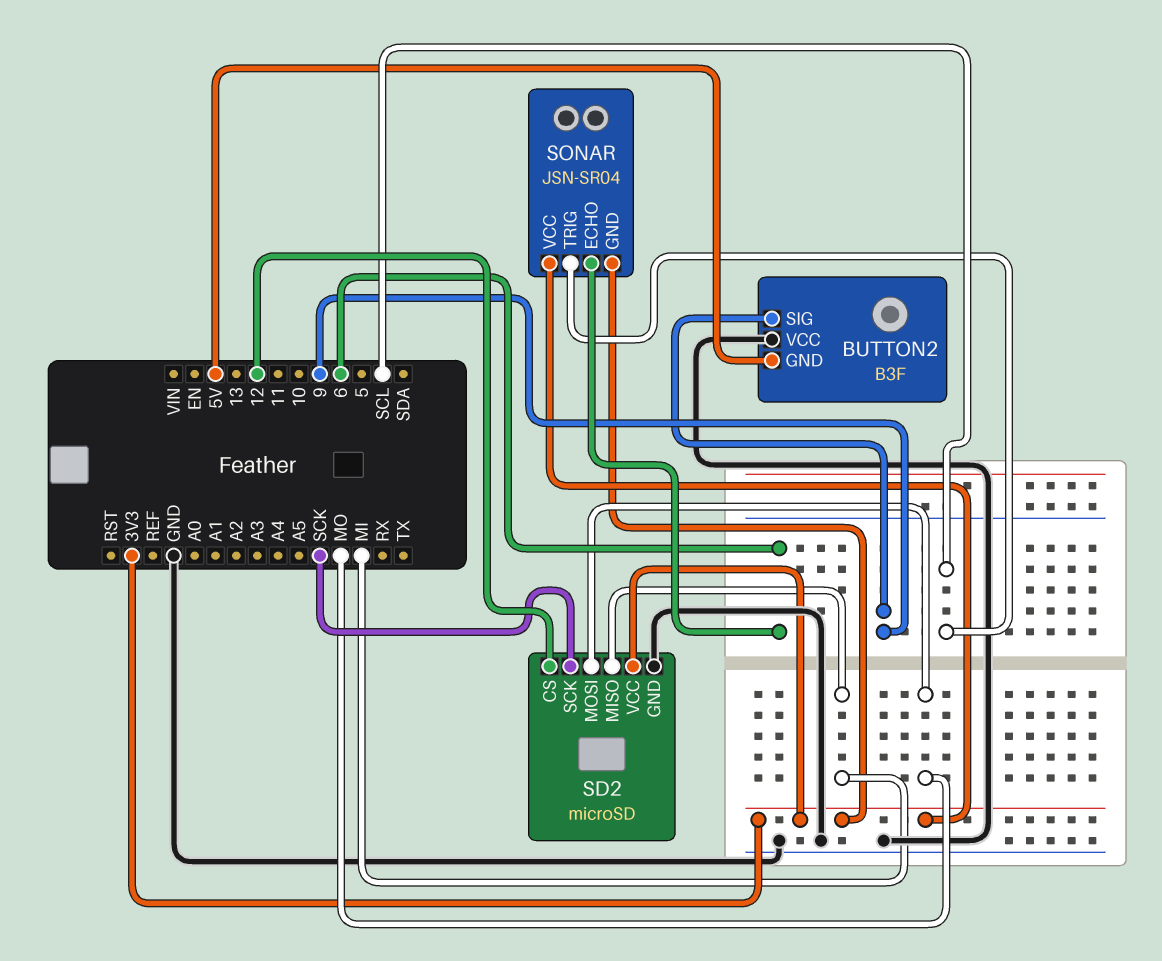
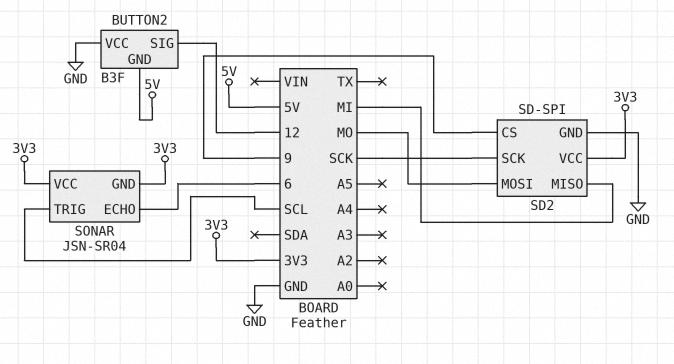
BUTTON2 pin SIG: 9 -> 12
SD2: microSD -> SD-SPI
SD2 pin CS: 12 -> 9

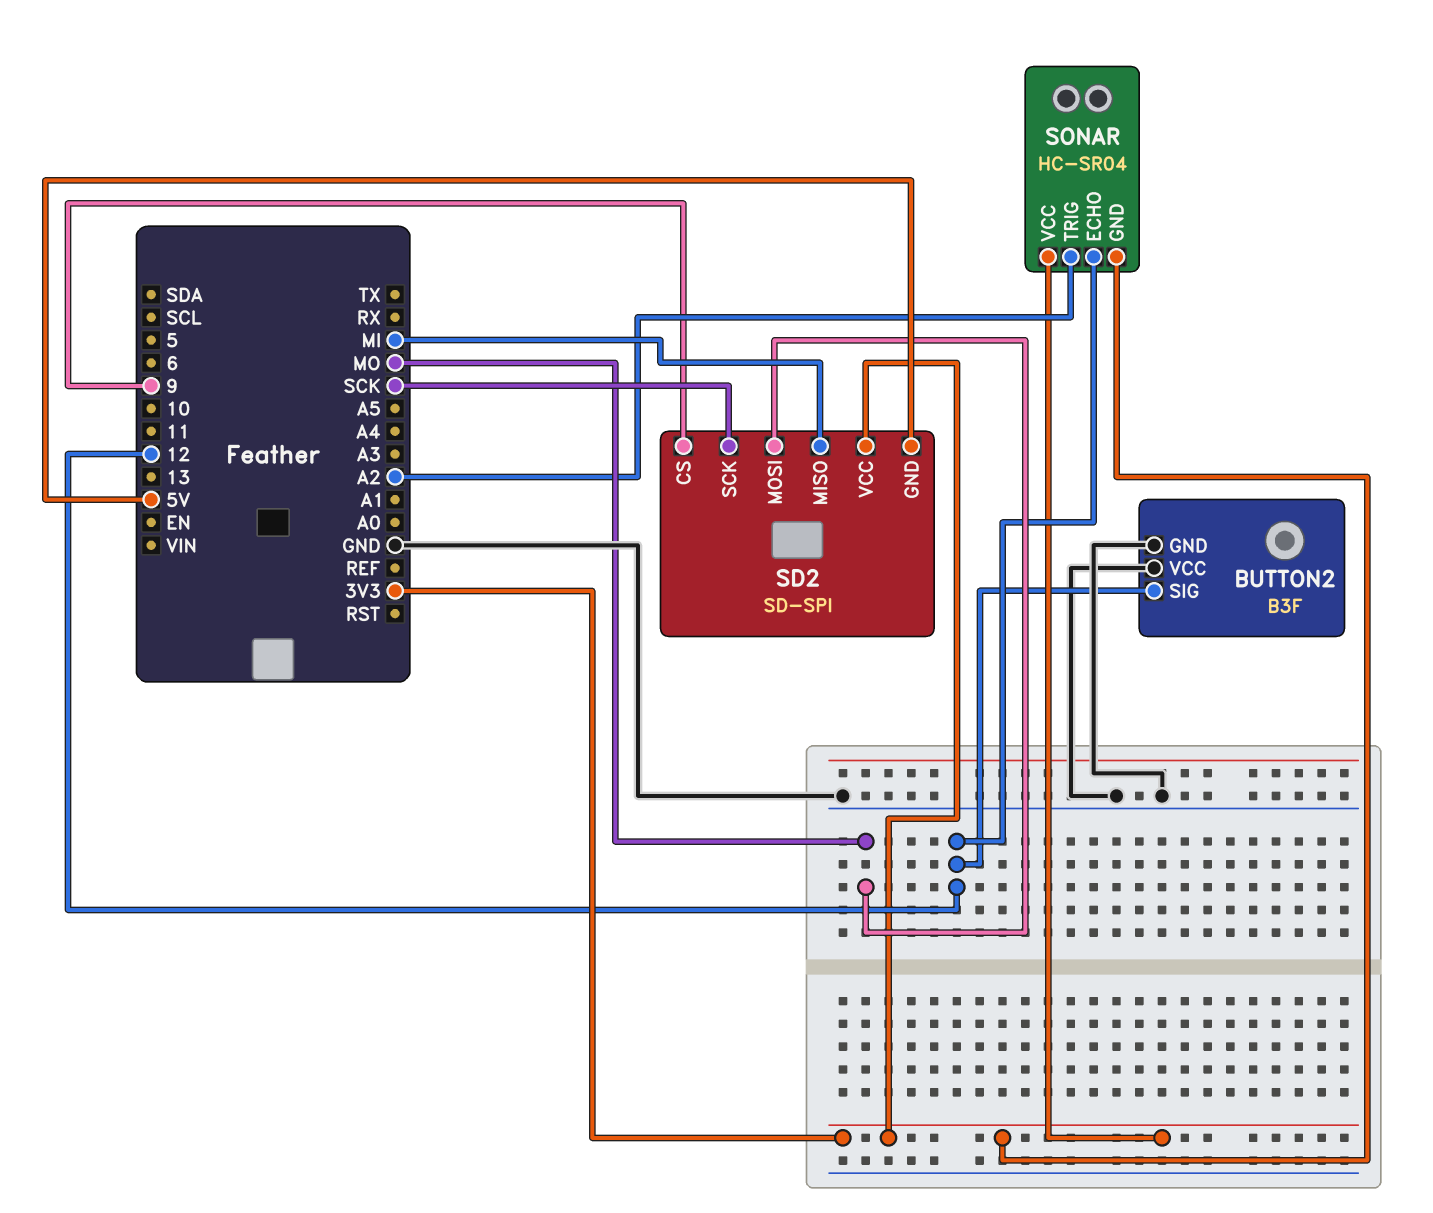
BUTTON2 pin GND: 5V -> GND
SD2 pin GND: GND -> 5V
SONAR: JSN-SR04 -> HC-SR04
SONAR pin ECHO: 6 -> 12
SONAR pin TRIG: SCL -> A2

